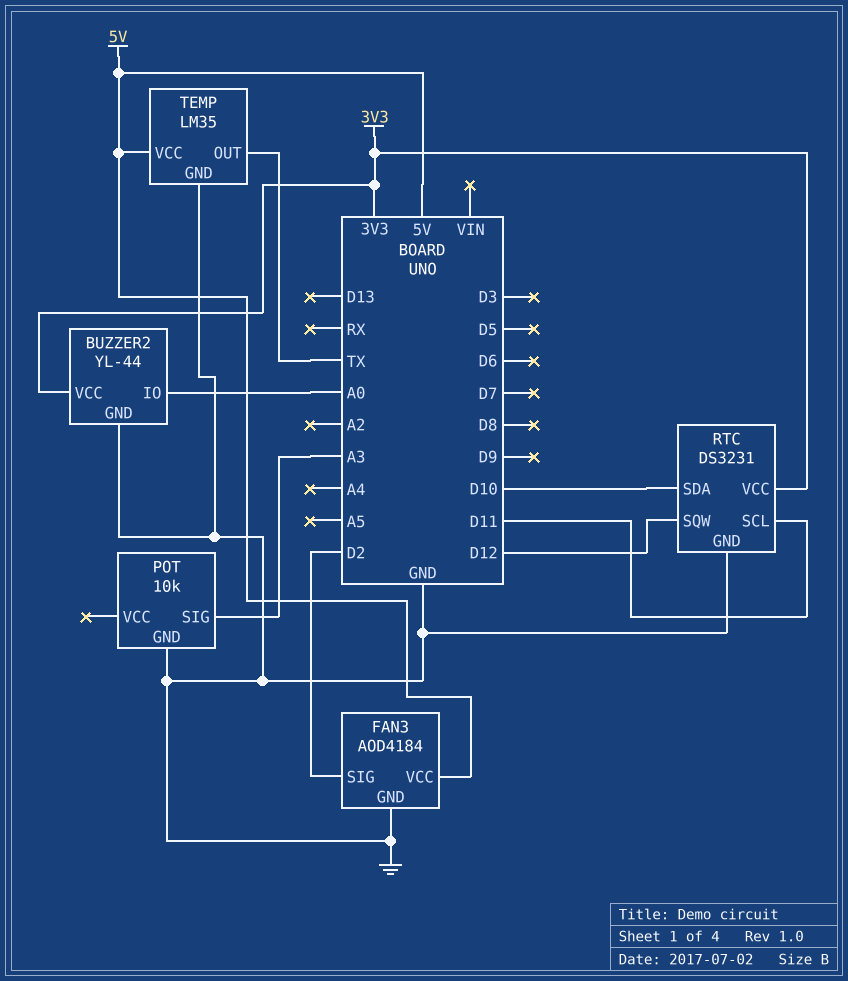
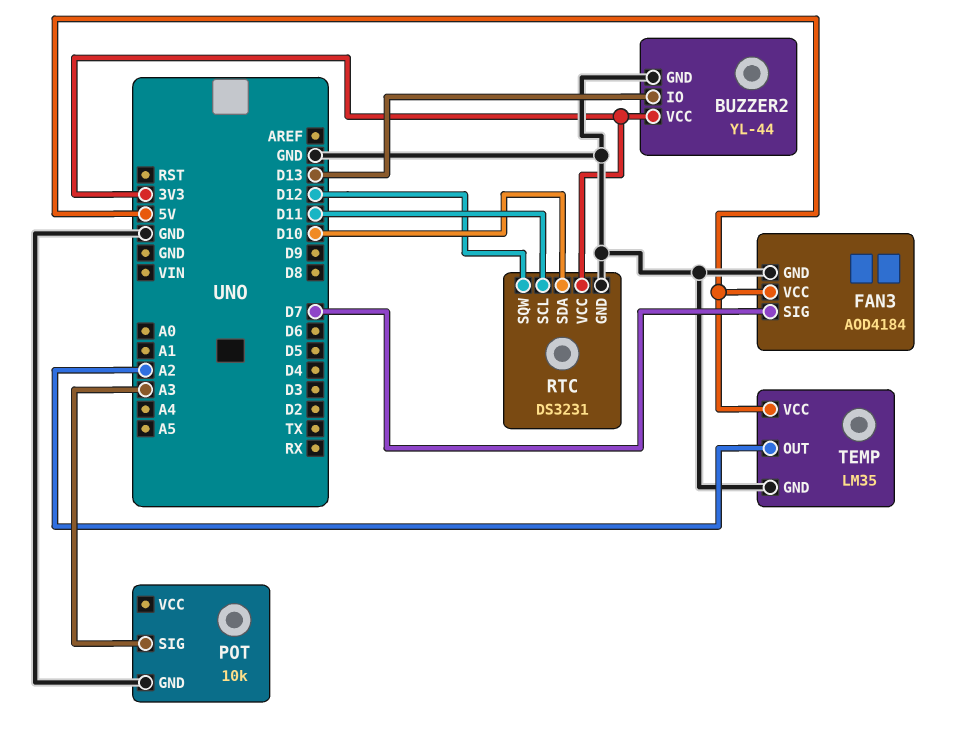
BUZZER2 pin IO: A0 -> D13
FAN3 pin SIG: D2 -> D7
TEMP pin OUT: TX -> A2

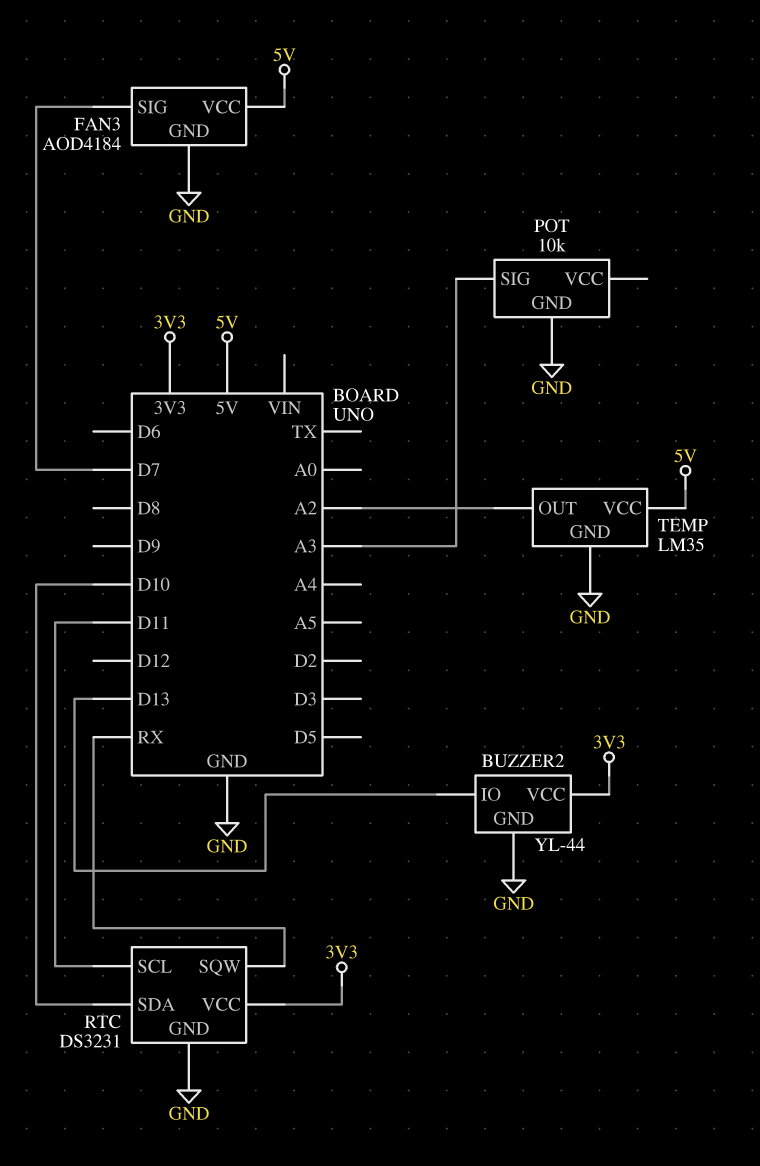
RTC pin SQW: D12 -> RX

